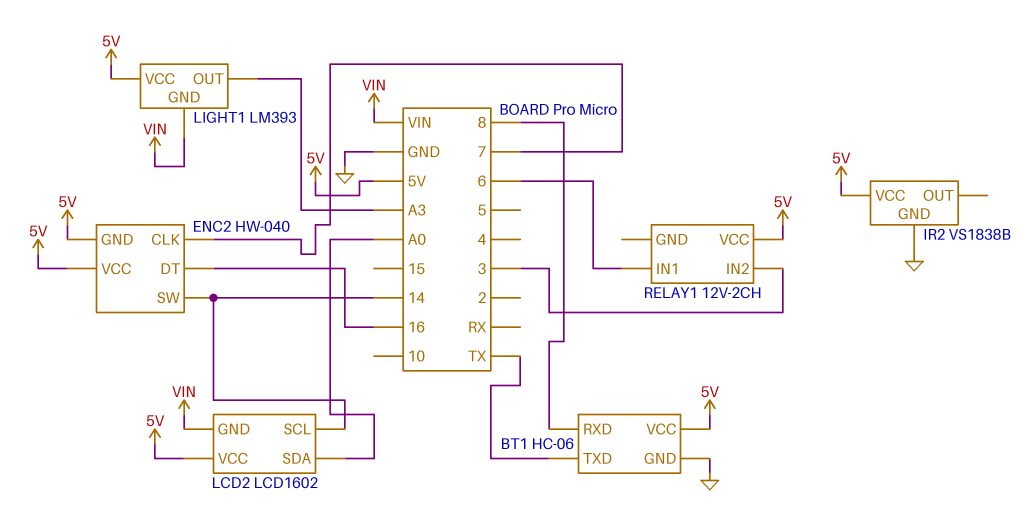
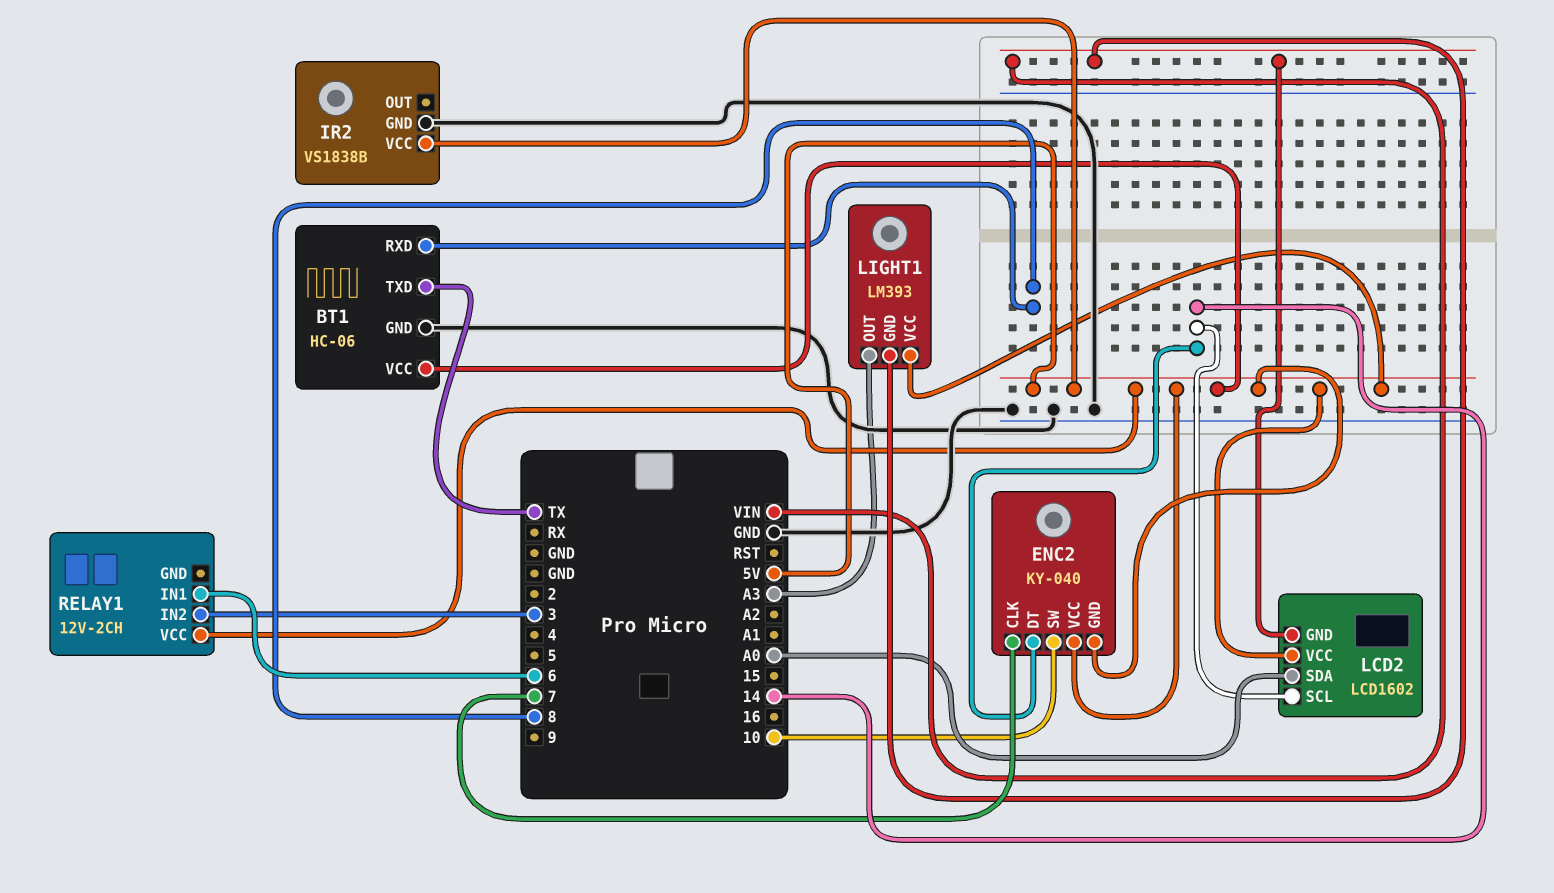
ENC2: HW-040 -> KY-040
ENC2 pin DT: 16 -> 14
ENC2 pin SW: 14 -> 10

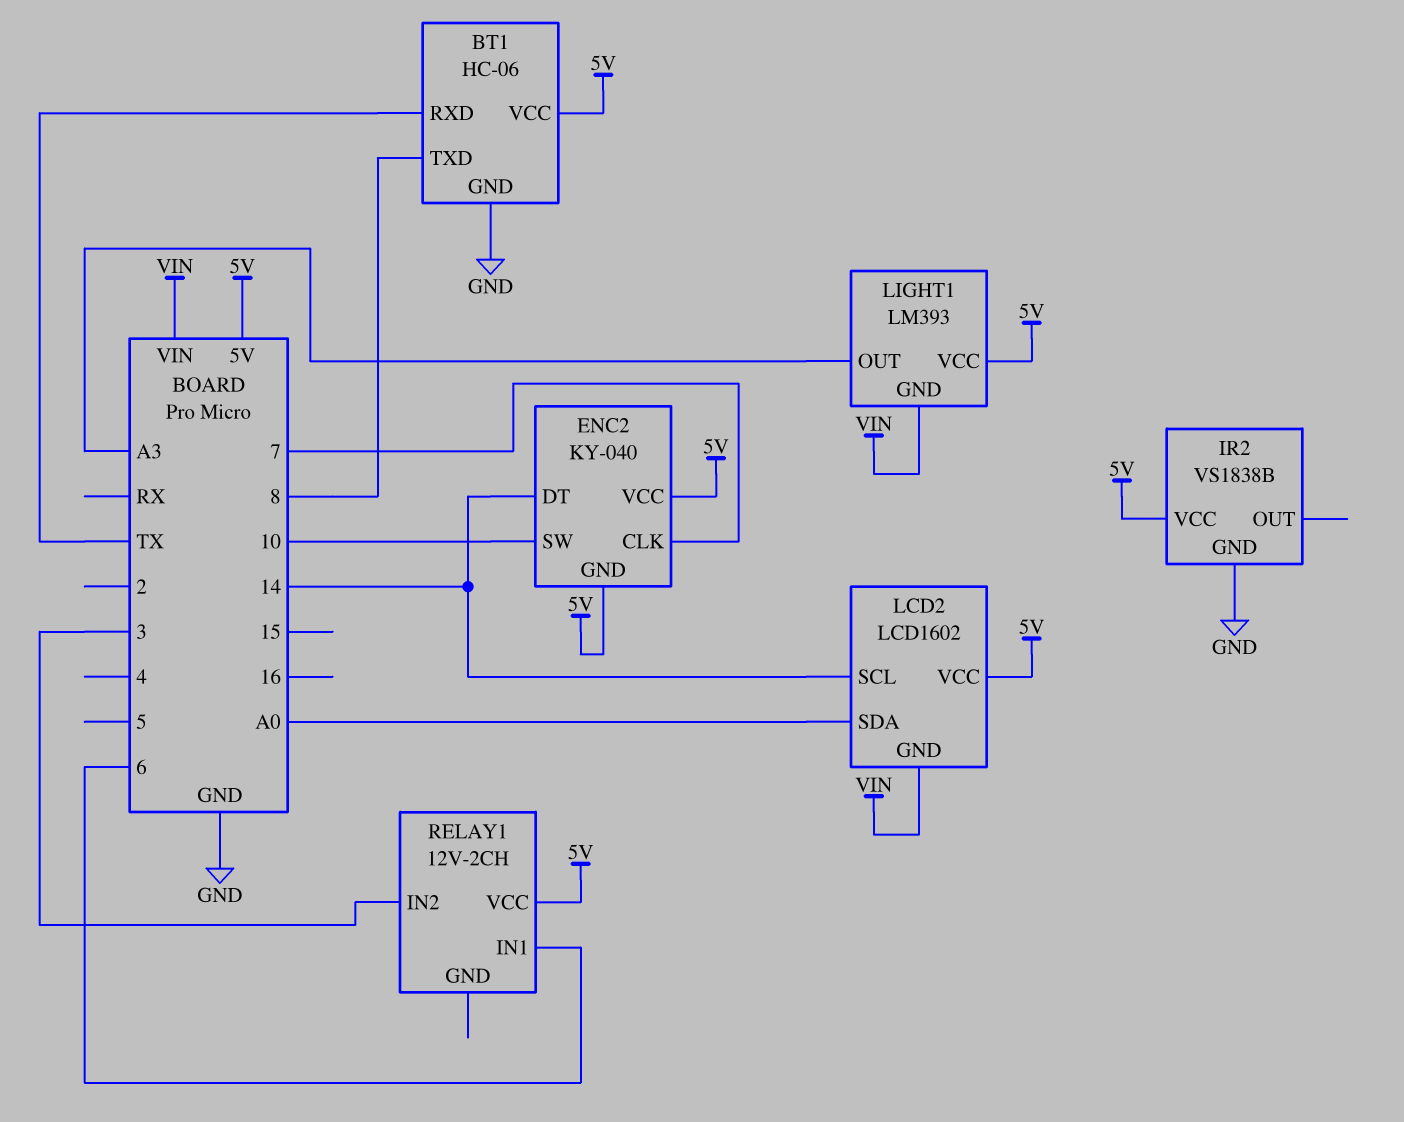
BT1 pin RXD: 8 -> TX
BT1 pin TXD: TX -> 8

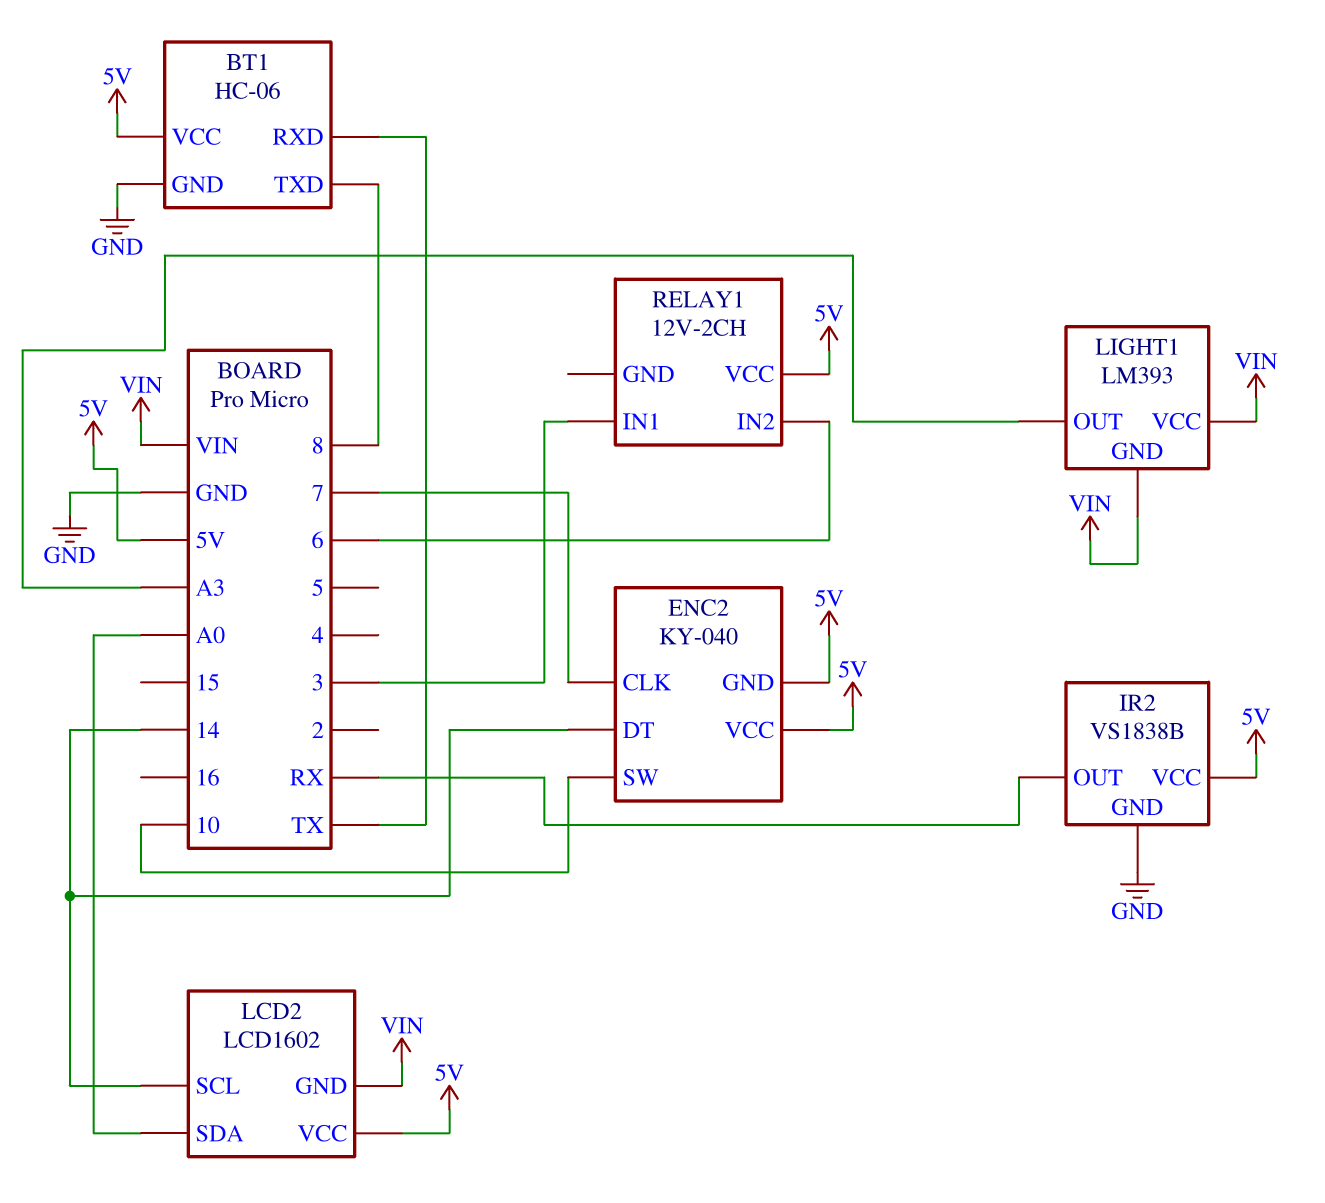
IR2 pin OUT: none -> RX
LIGHT1 pin VCC: 5V -> VIN
RELAY1 pin IN1: 6 -> 3
RELAY1 pin IN2: 3 -> 6

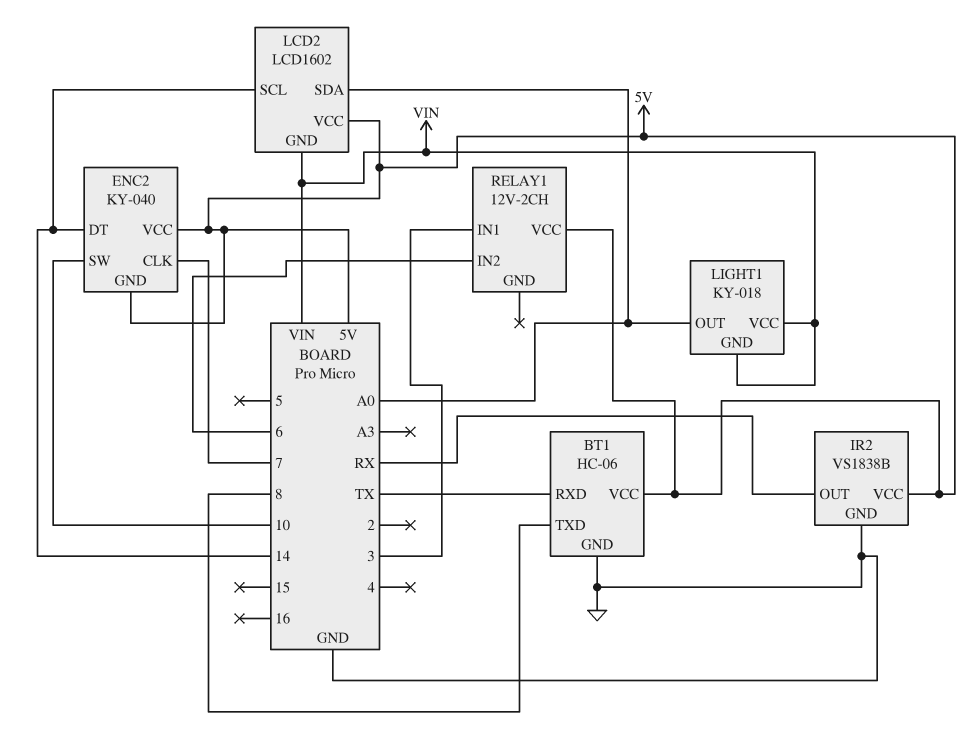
LIGHT1: LM393 -> KY-018
LIGHT1 pin OUT: A3 -> A0

